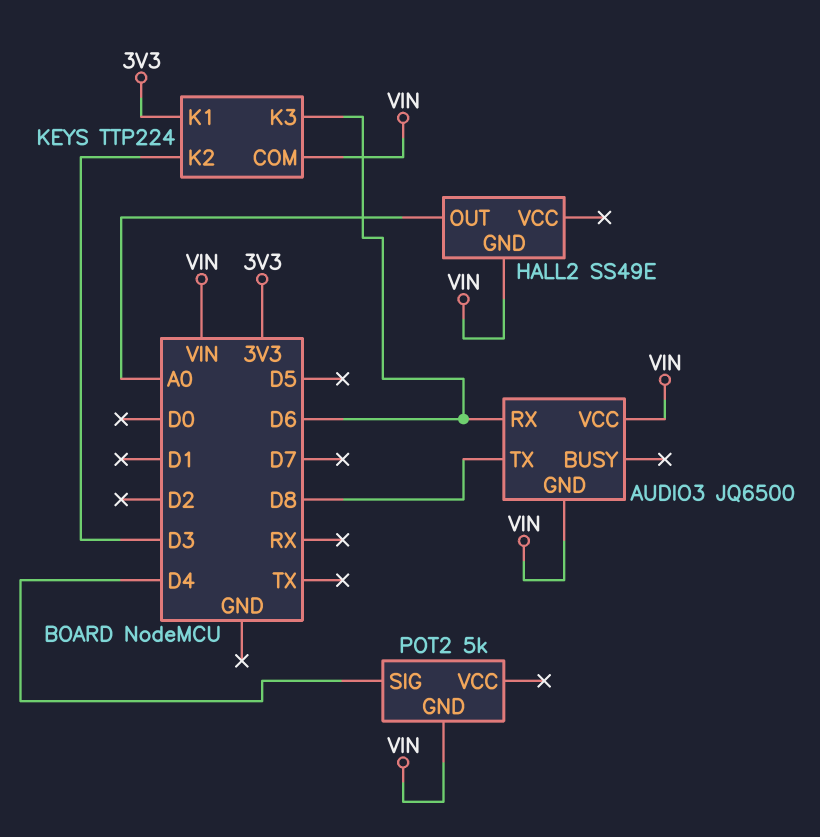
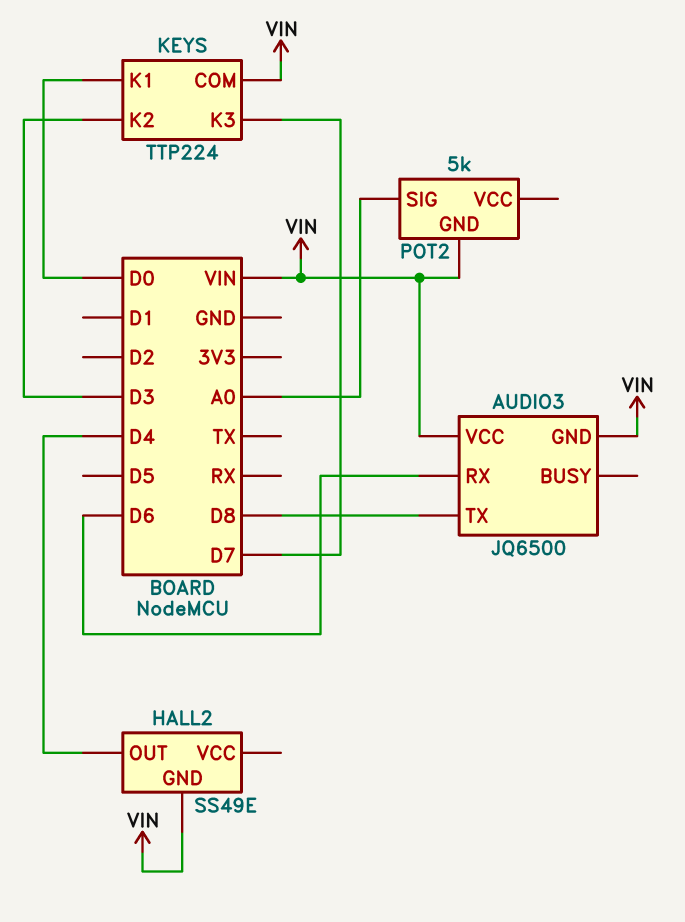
HALL2 pin OUT: A0 -> D4
KEYS pin K1: 3V3 -> D0
KEYS pin K3: D6 -> D7
POT2 pin SIG: D4 -> A0

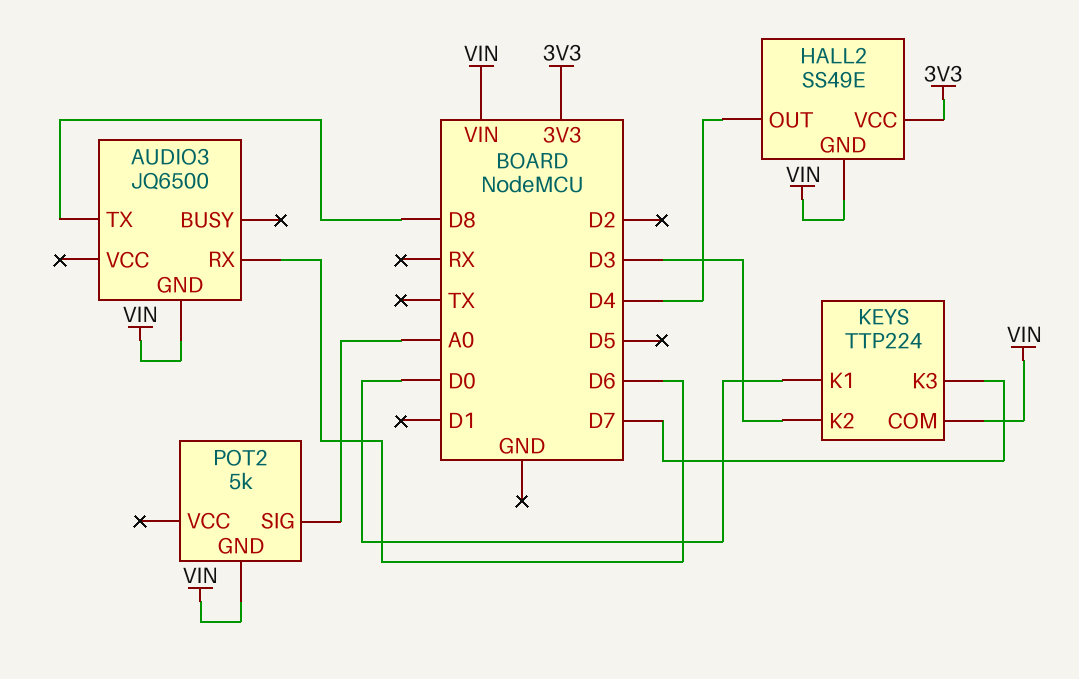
AUDIO3 pin VCC: VIN -> none
HALL2 pin VCC: none -> 3V3

